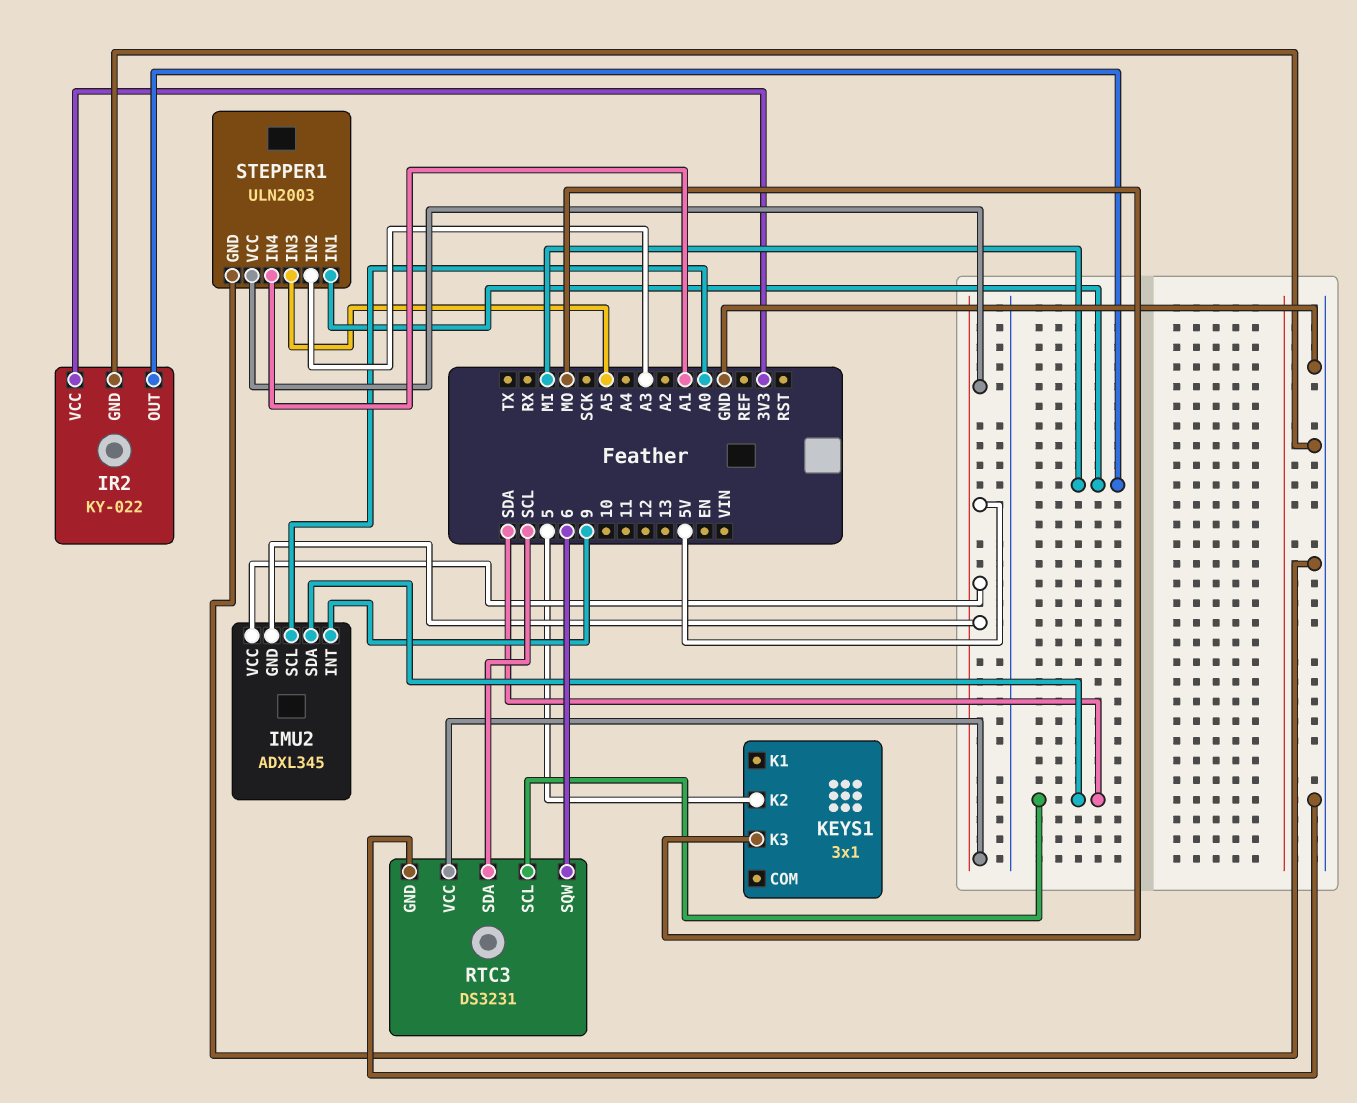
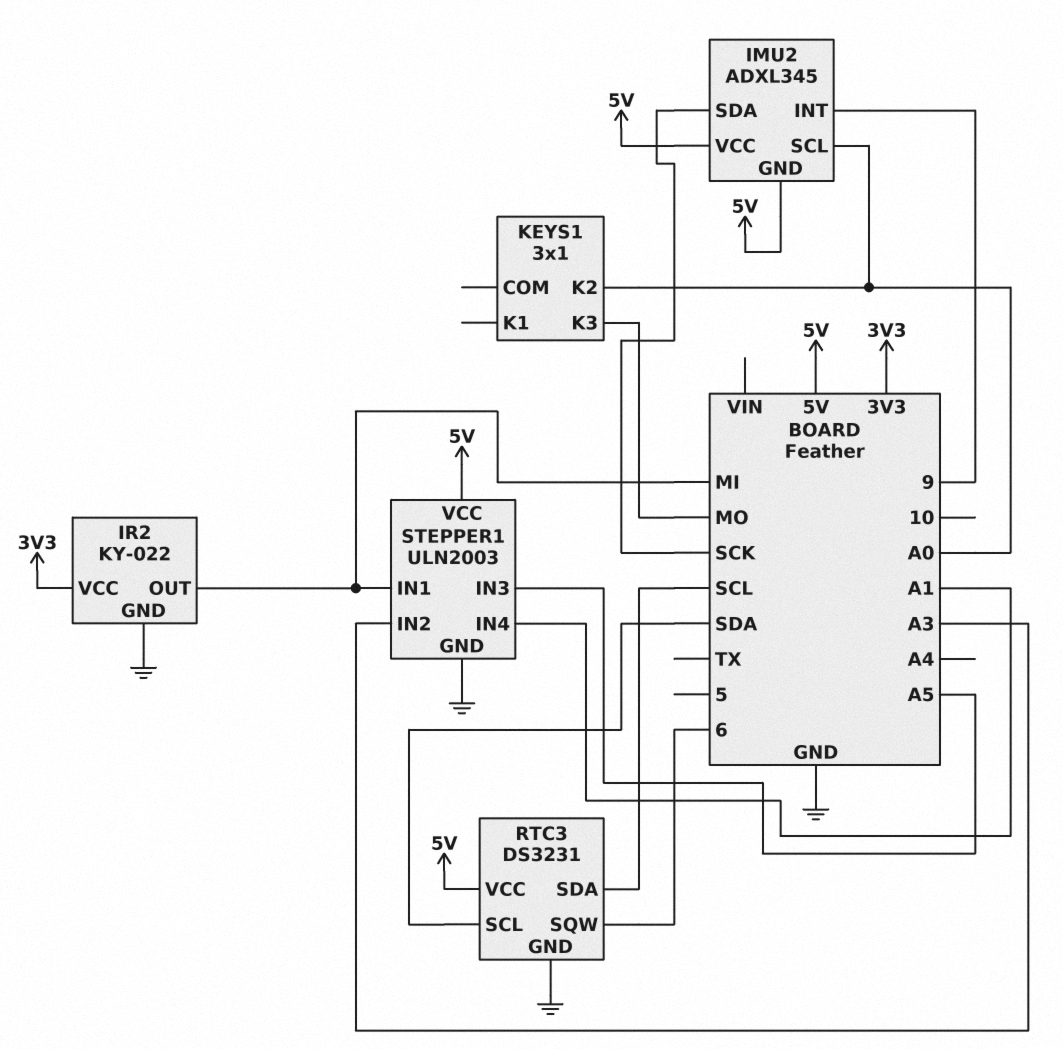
IMU2 pin SDA: SDA -> SCK
KEYS1 pin K2: 5 -> A0

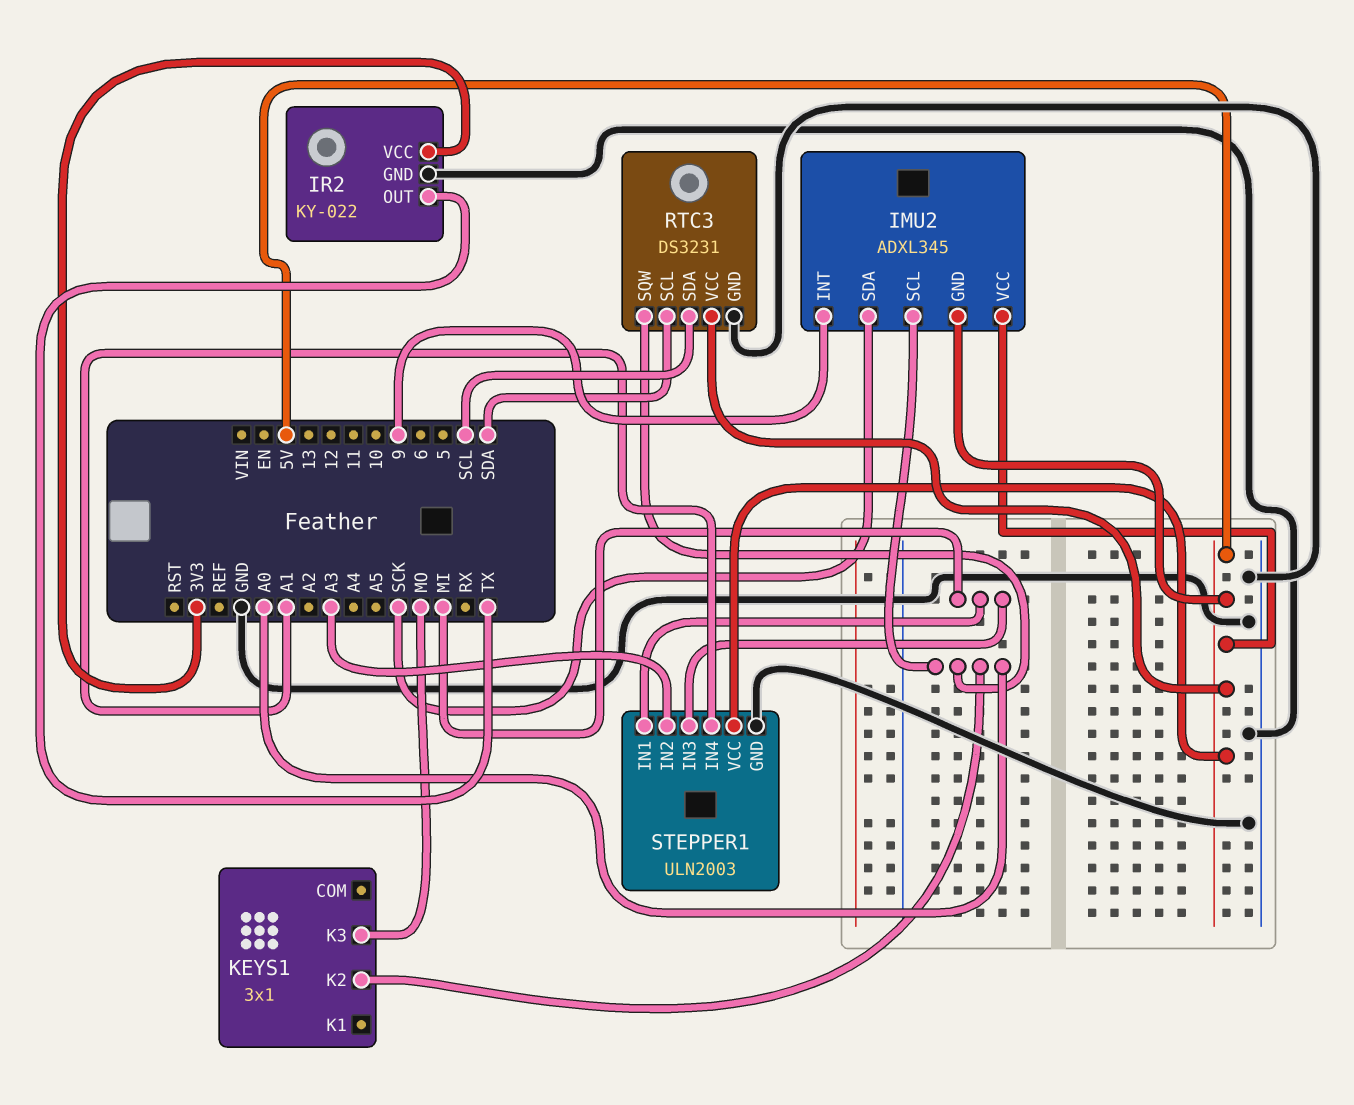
IR2 pin OUT: MI -> TX
RTC3 pin SQW: 6 -> A0
STEPPER1 pin IN3: A5 -> MI

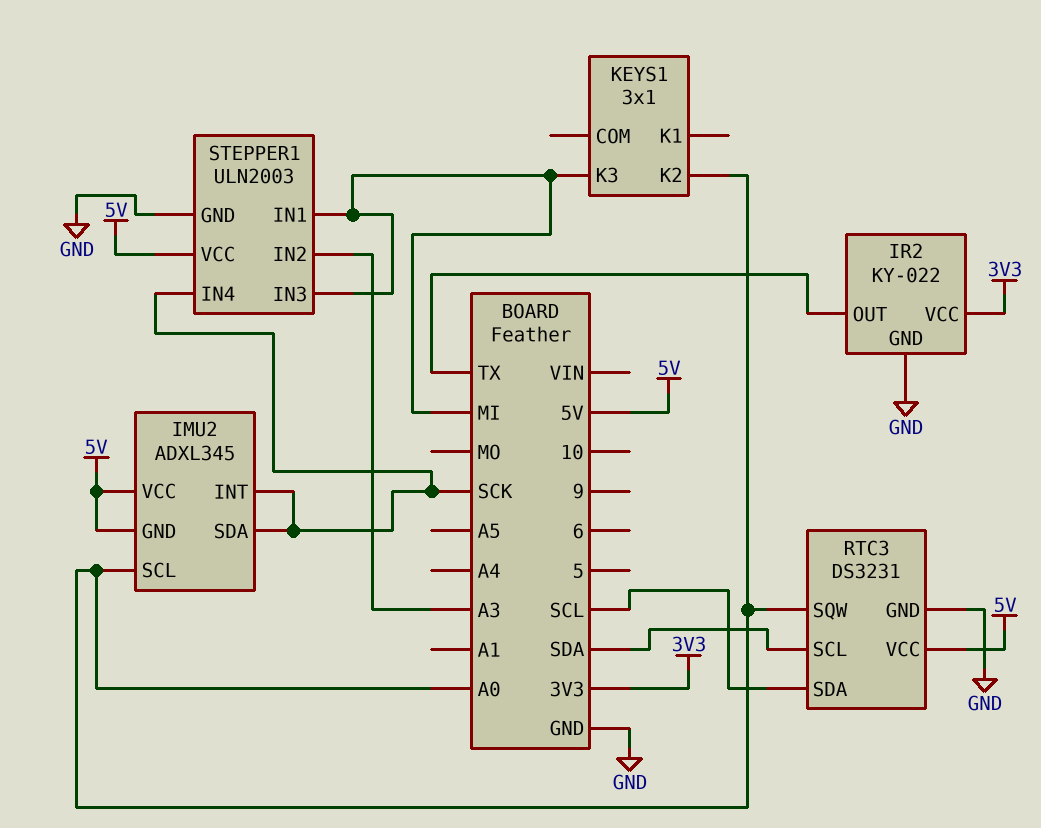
IMU2 pin INT: 9 -> SCK
KEYS1 pin K3: MO -> MI
STEPPER1 pin IN4: A1 -> SCK

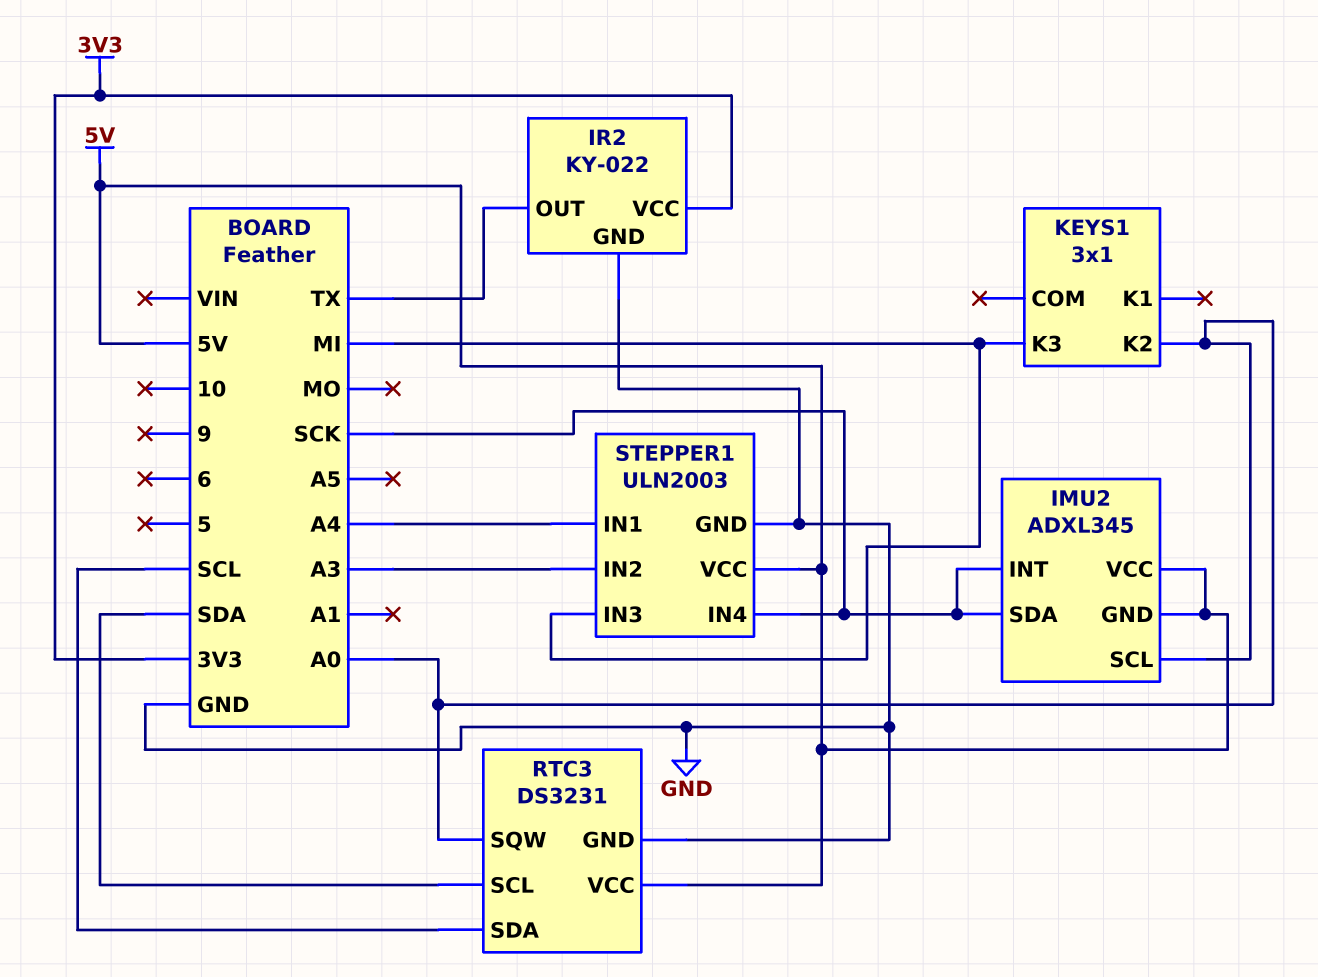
STEPPER1 pin IN1: MI -> A4

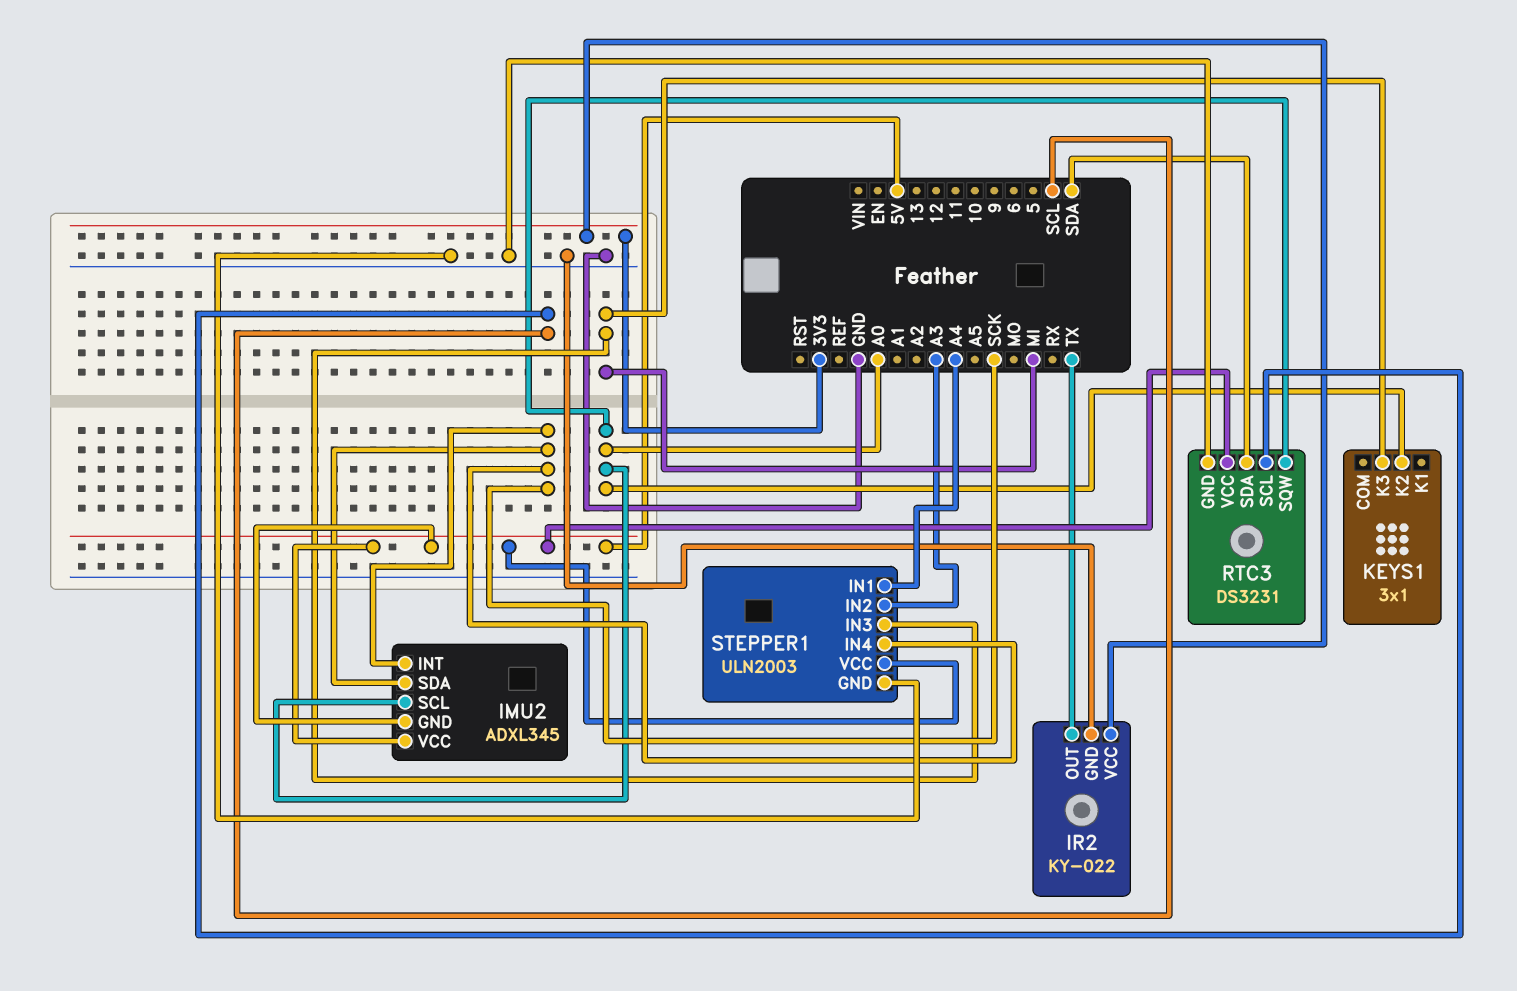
RTC3 pin SCL: SDA -> SCL
RTC3 pin SDA: SCL -> SDA

